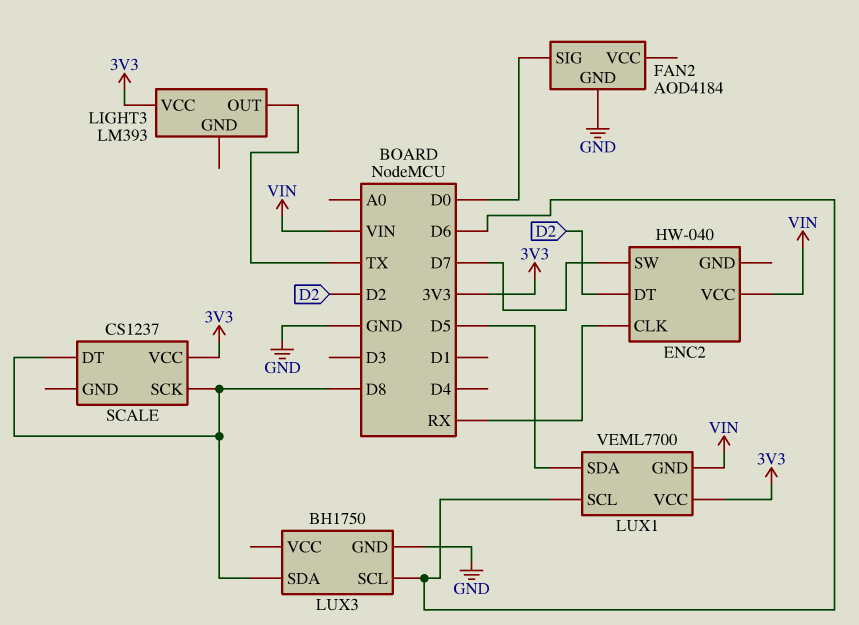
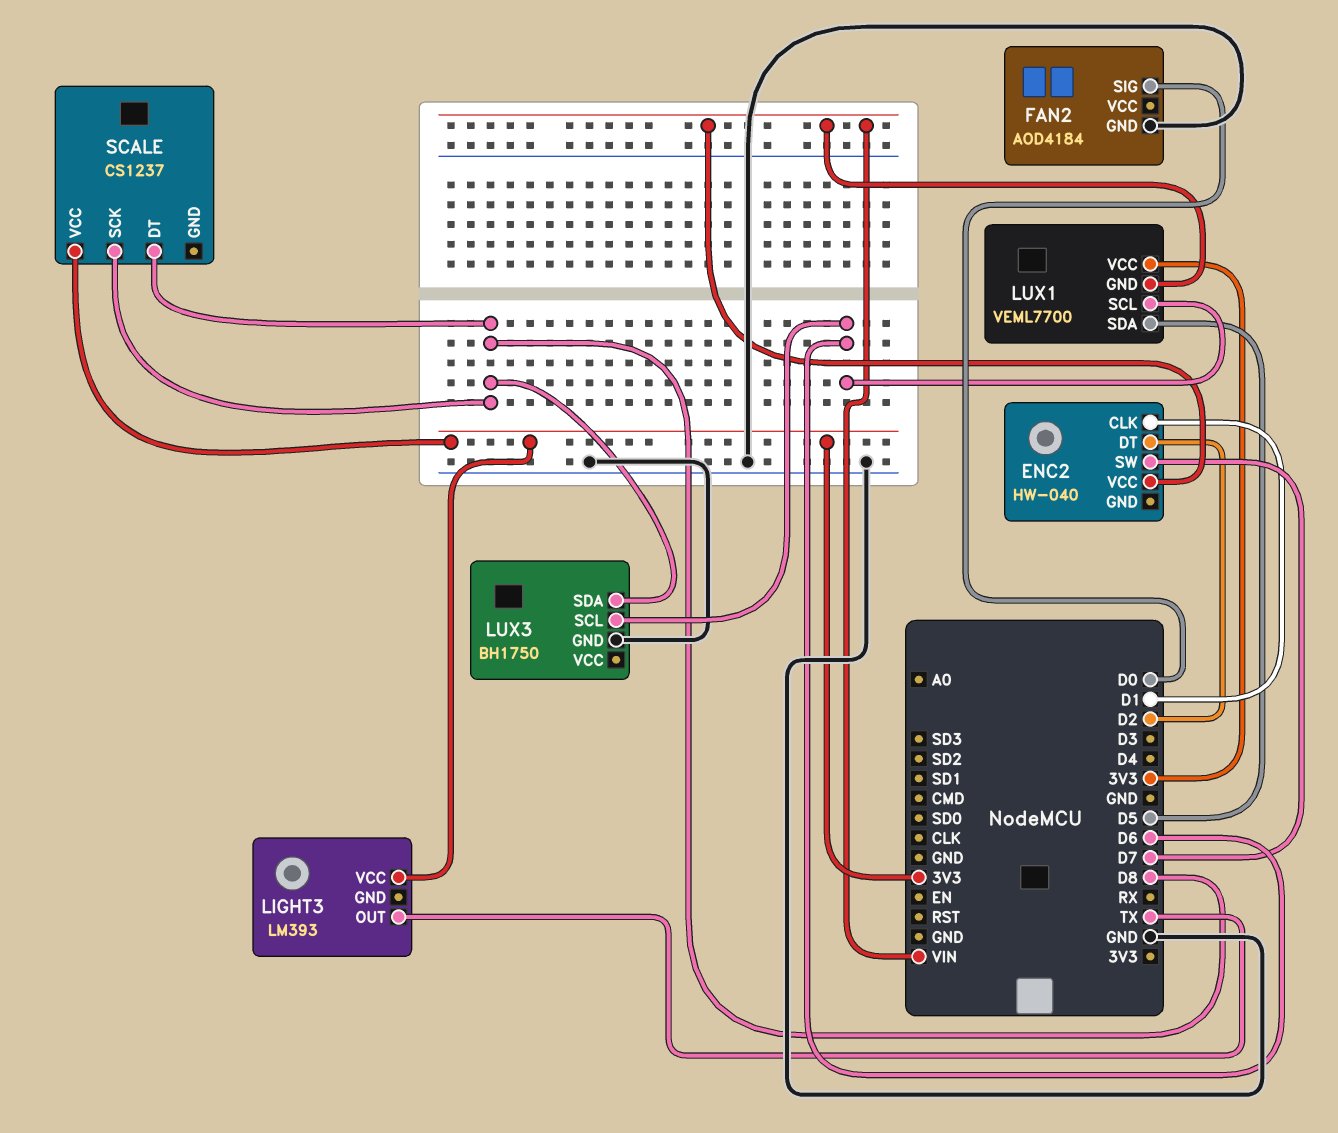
ENC2 pin CLK: RX -> D1

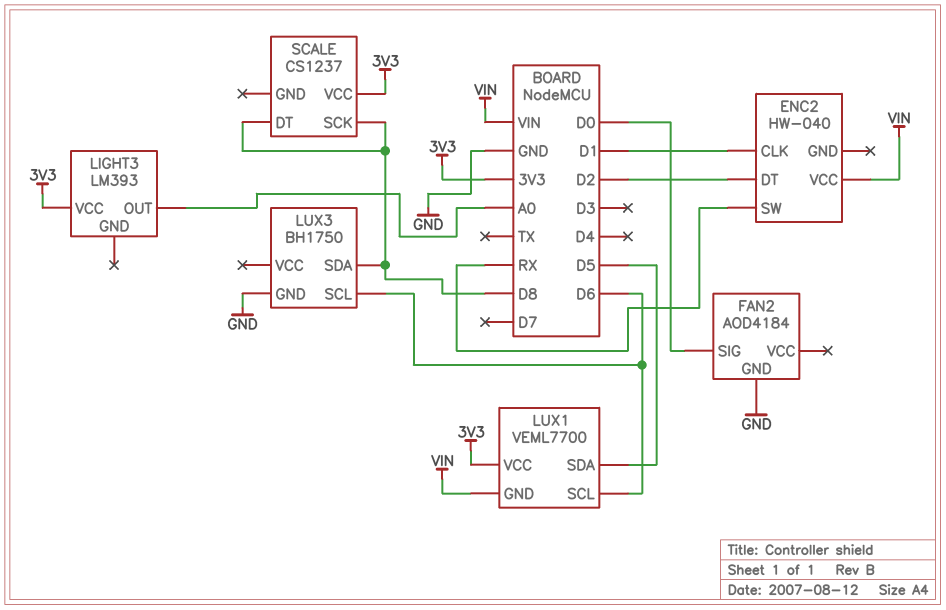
ENC2 pin SW: D7 -> RX
LIGHT3 pin OUT: TX -> A0

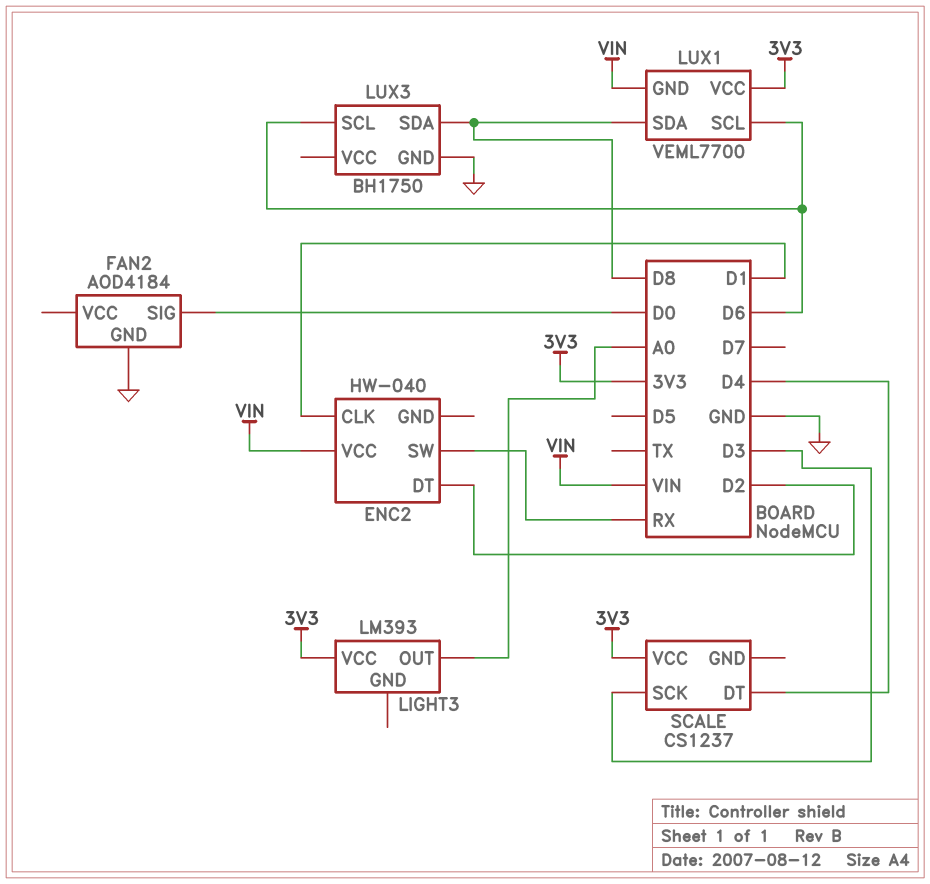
LUX1 pin SDA: D5 -> D8
SCALE pin DT: D8 -> D4
SCALE pin SCK: D8 -> D3

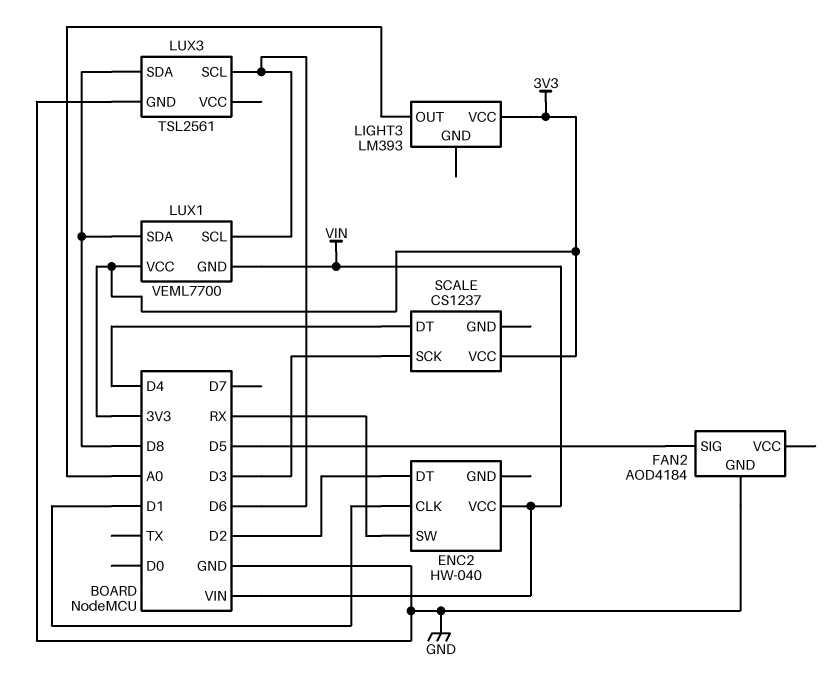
FAN2 pin SIG: D0 -> D5
LUX3: BH1750 -> TSL2561

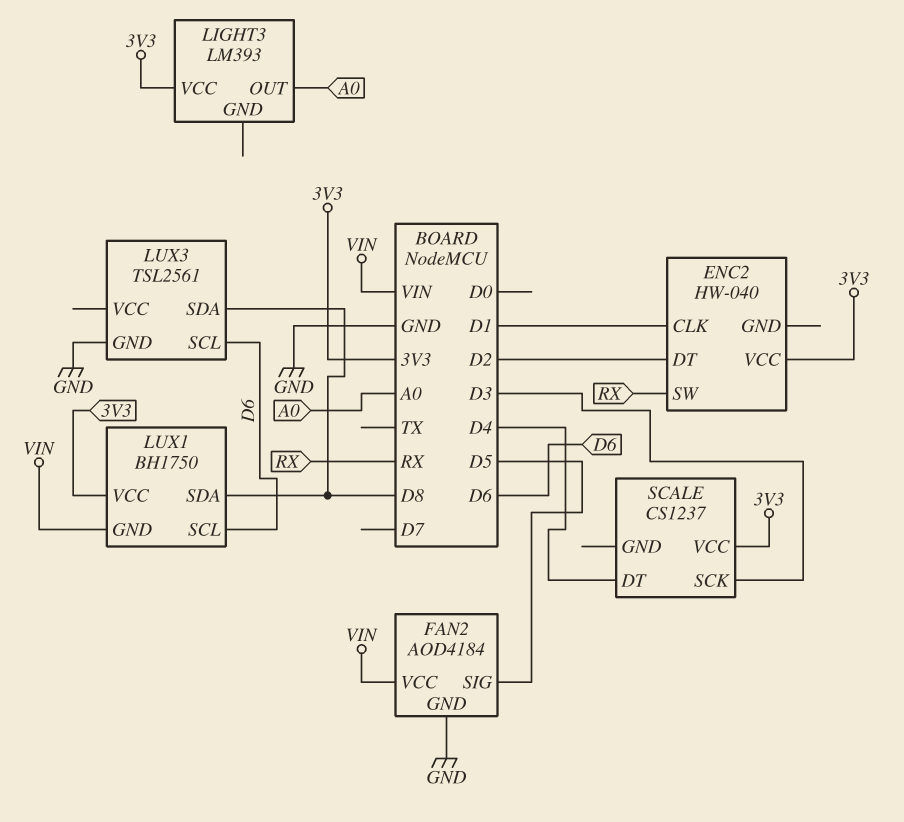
ENC2 pin VCC: VIN -> 3V3
FAN2 pin VCC: none -> VIN
LUX1: VEML7700 -> BH1750

